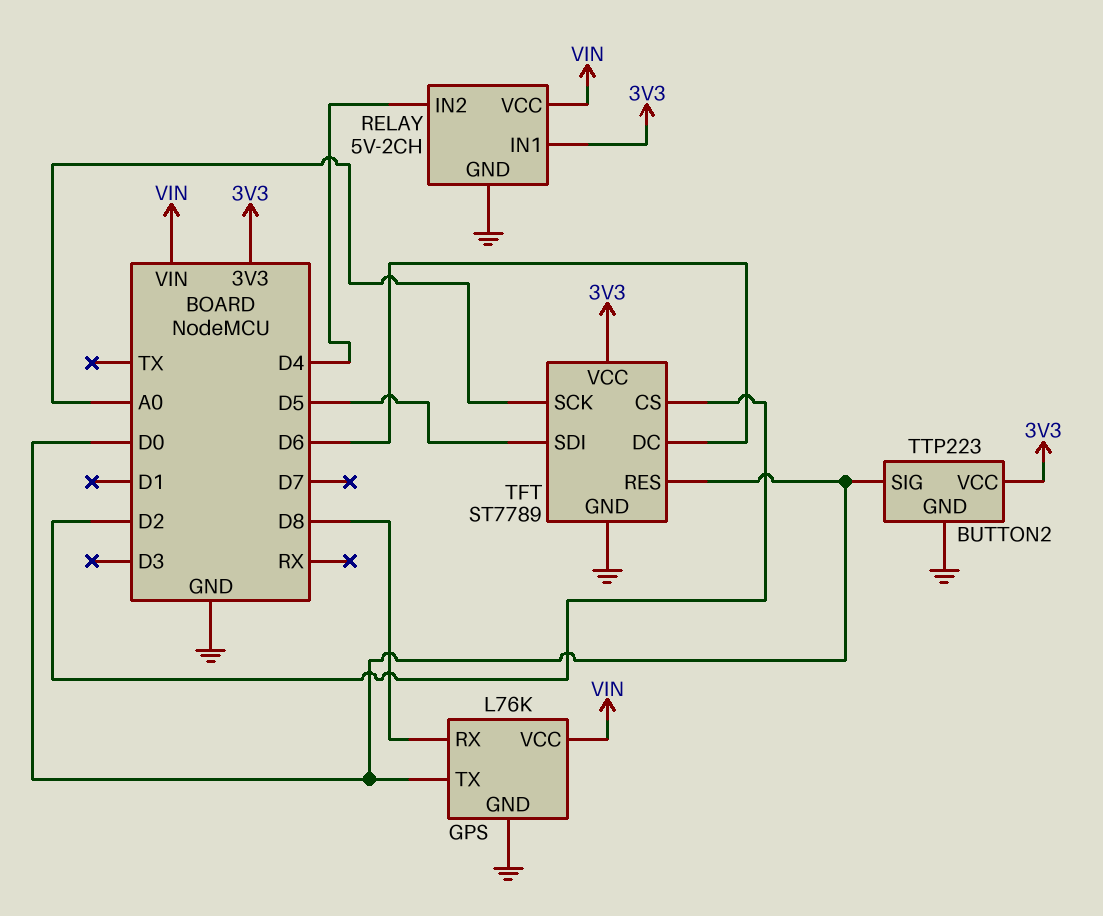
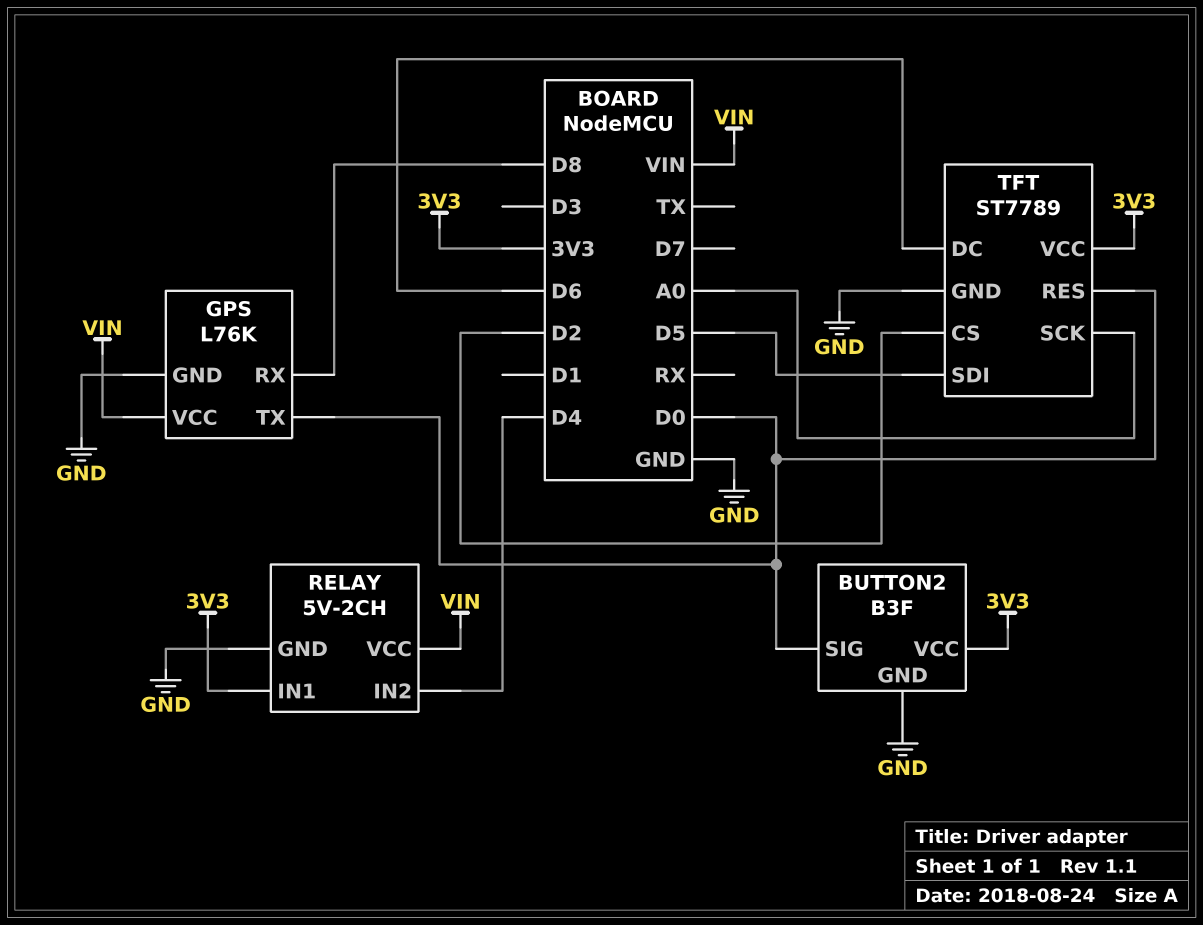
BUTTON2: TTP223 -> B3F

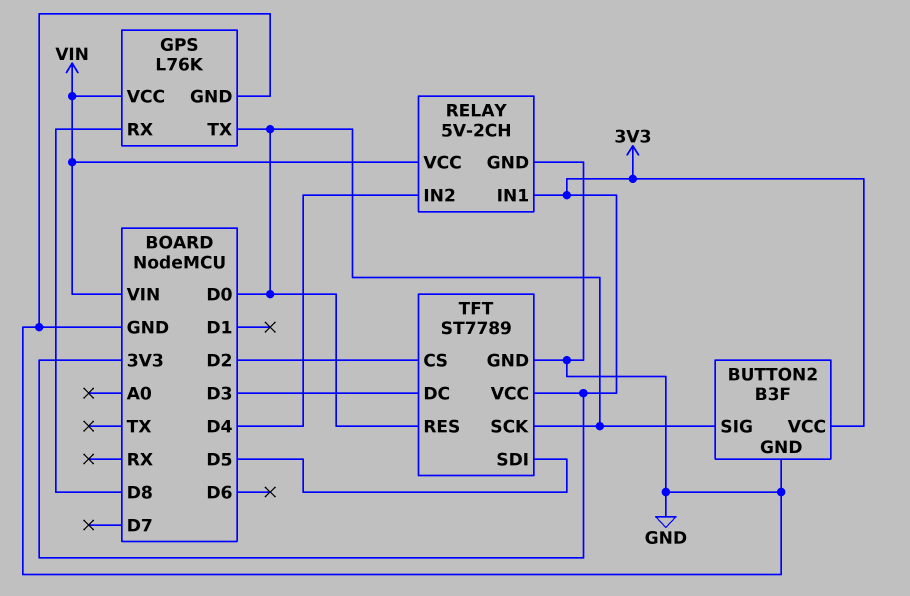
TFT pin DC: D6 -> D3
TFT pin SCK: A0 -> D0

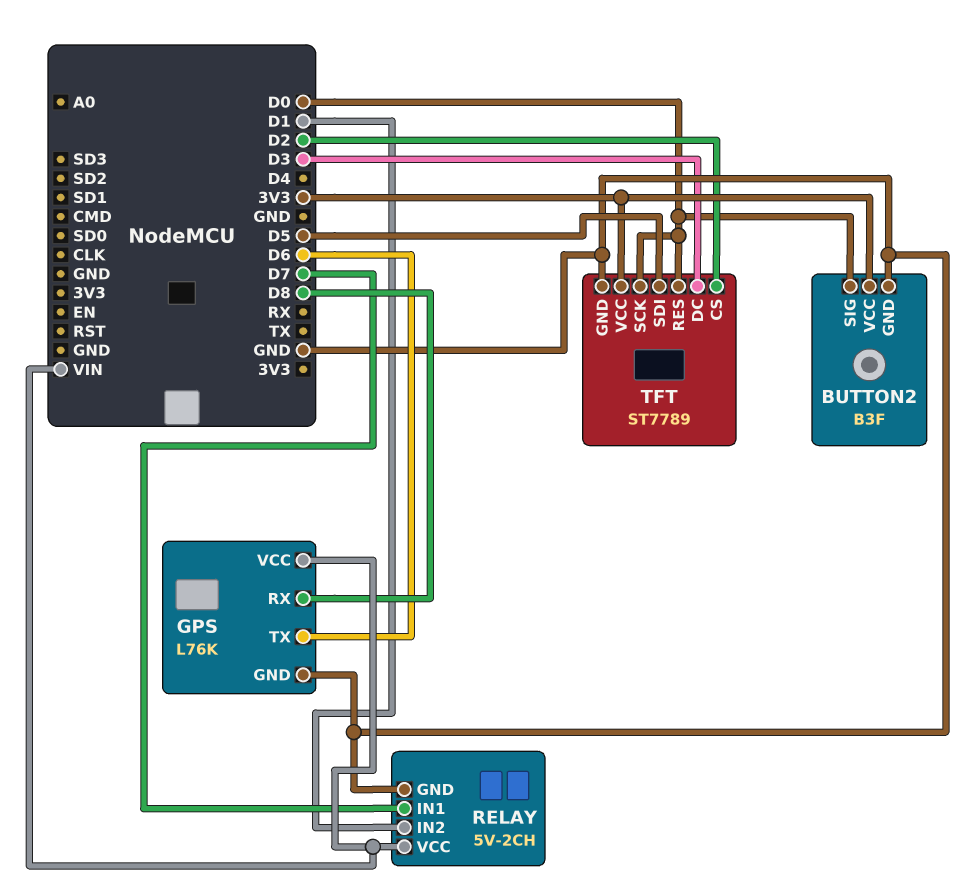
GPS pin TX: D0 -> D6
RELAY pin IN1: 3V3 -> D7
RELAY pin IN2: D4 -> D1

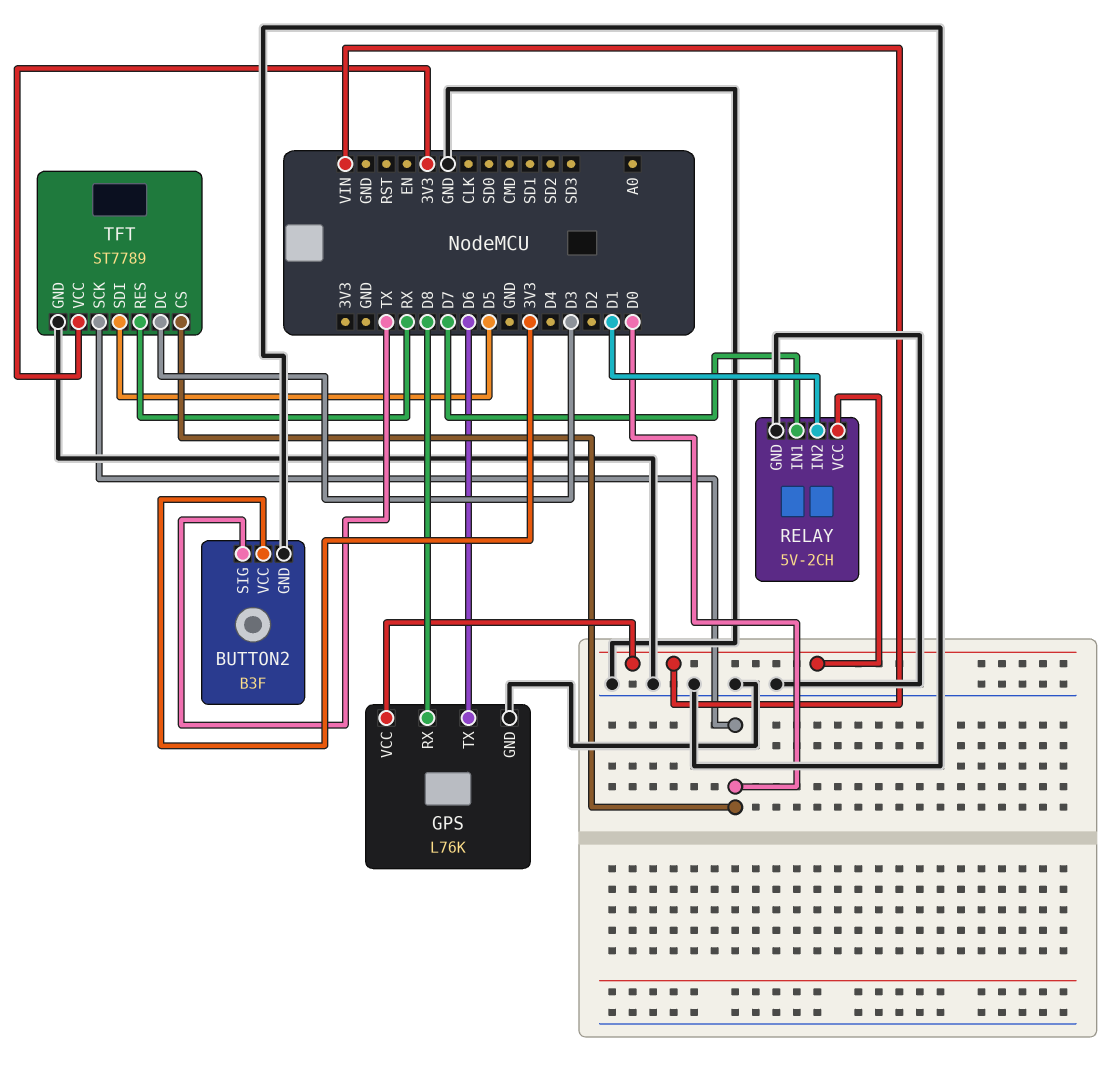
BUTTON2 pin SIG: D0 -> TX
TFT pin CS: D2 -> D0
TFT pin RES: D0 -> RX

